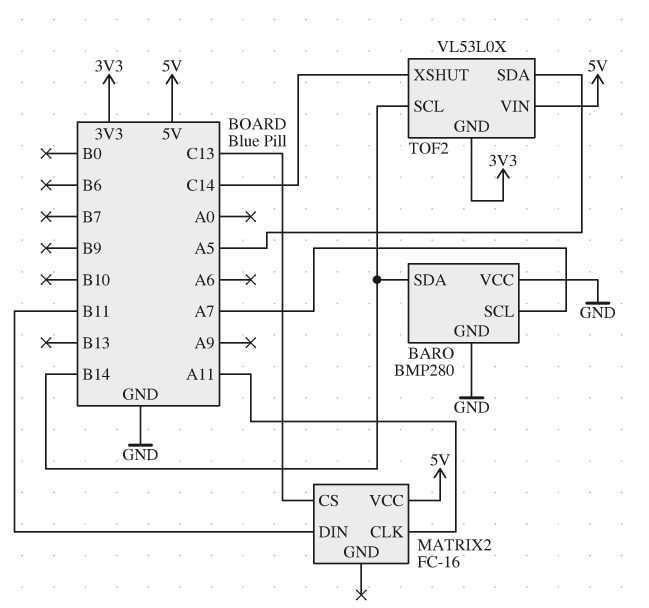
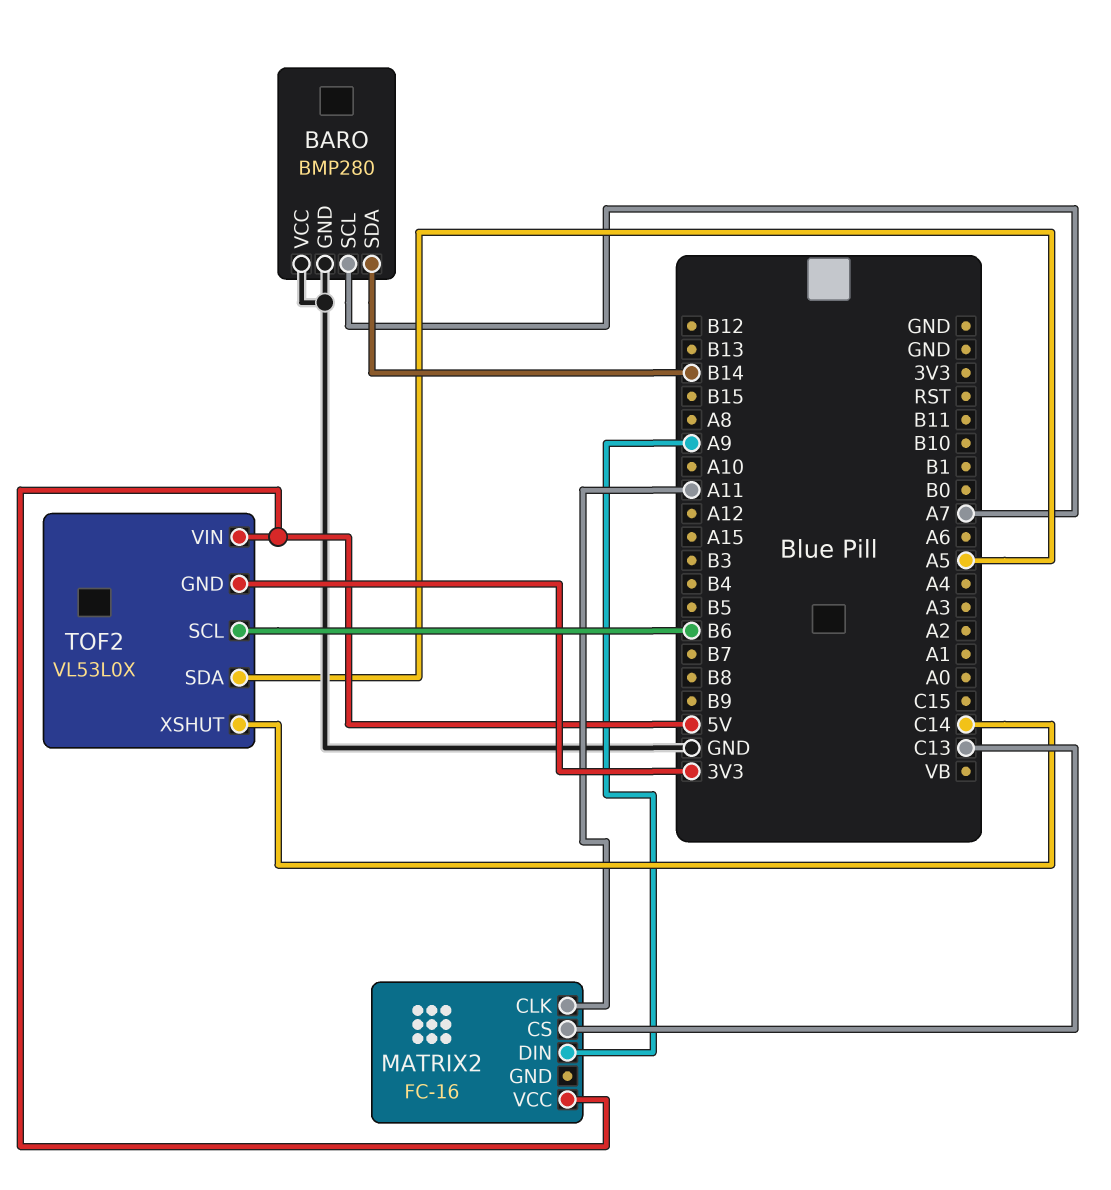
MATRIX2 pin DIN: B11 -> A9
TOF2 pin SCL: B14 -> B6

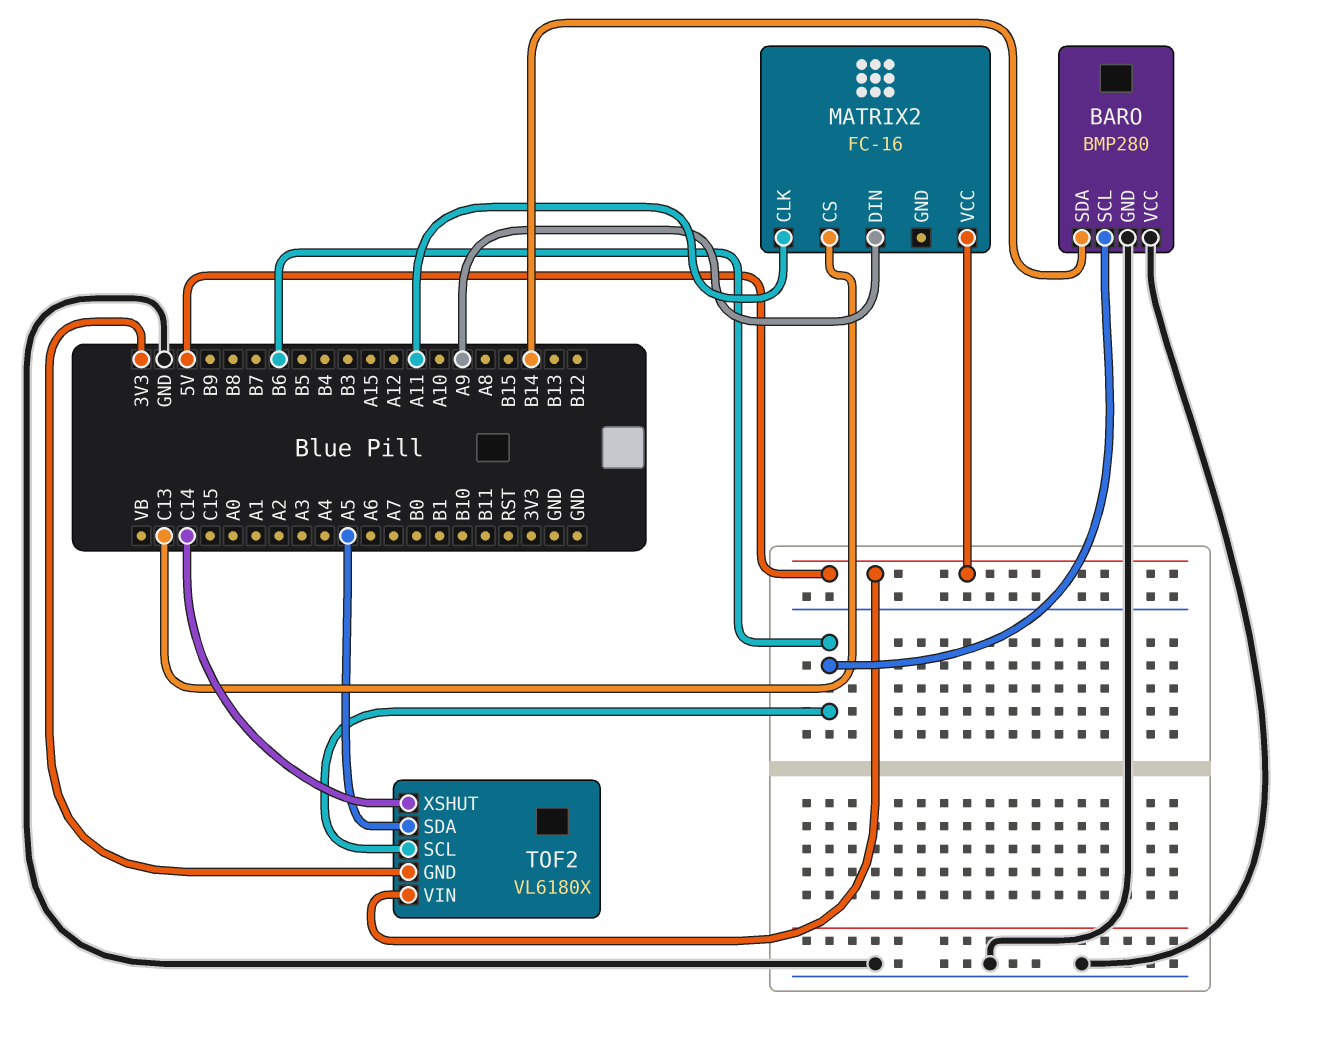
BARO pin SCL: A7 -> B6
TOF2: VL53L0X -> VL6180X

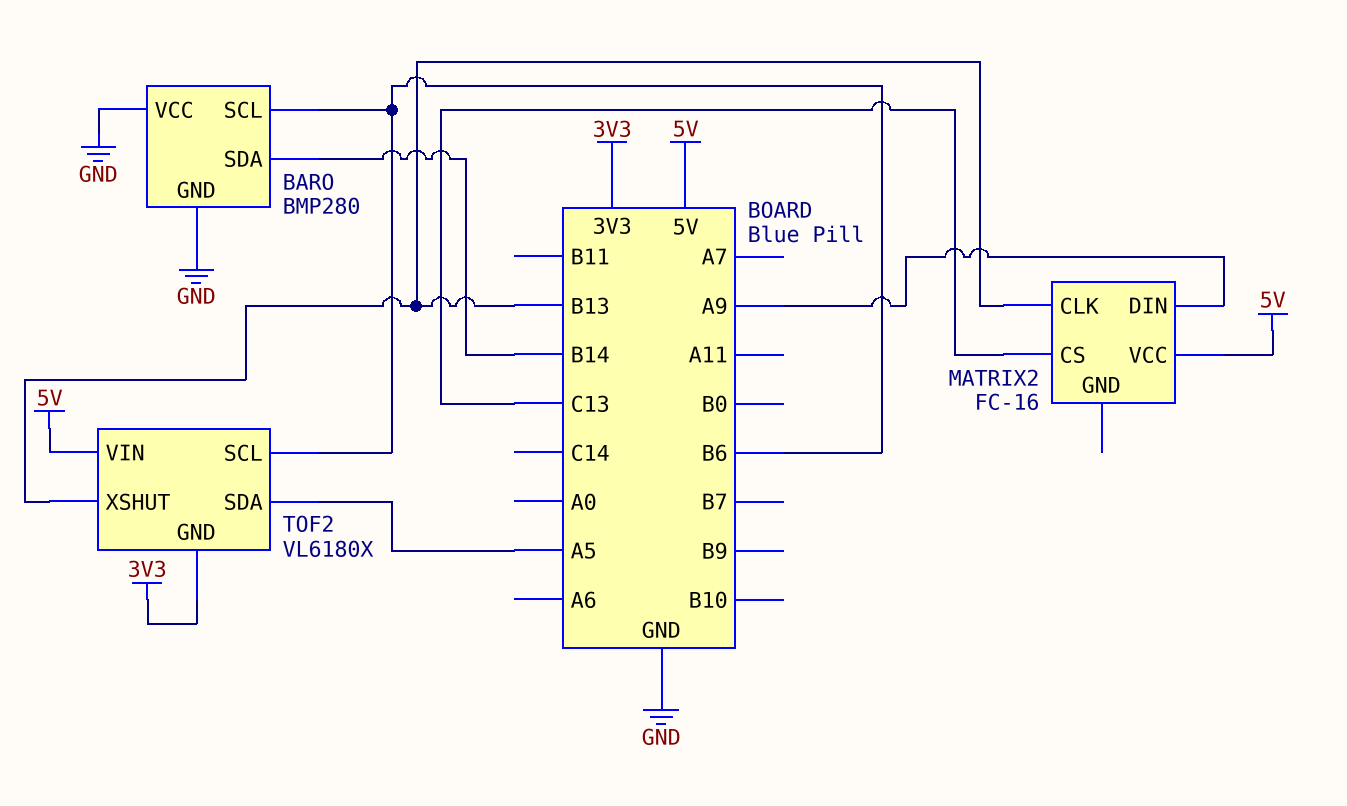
MATRIX2 pin CLK: A11 -> B13
TOF2 pin XSHUT: C14 -> B13

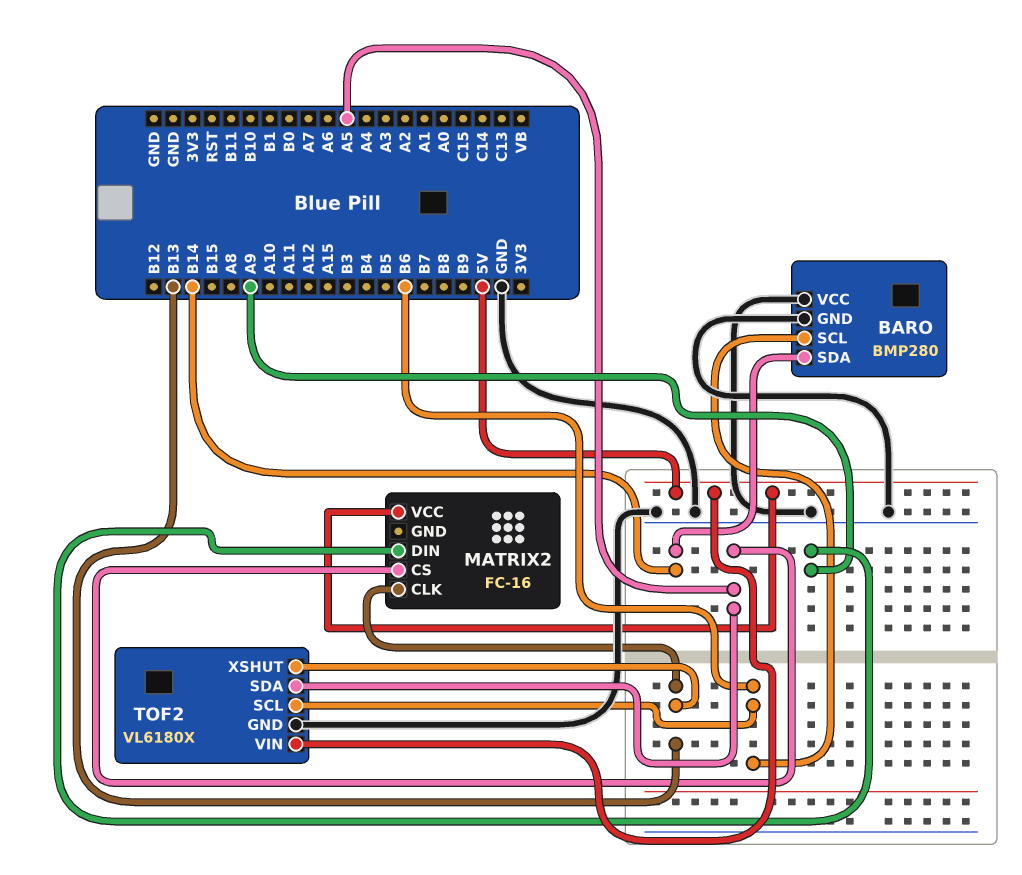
MATRIX2 pin CS: C13 -> A5
TOF2 pin GND: 3V3 -> GND

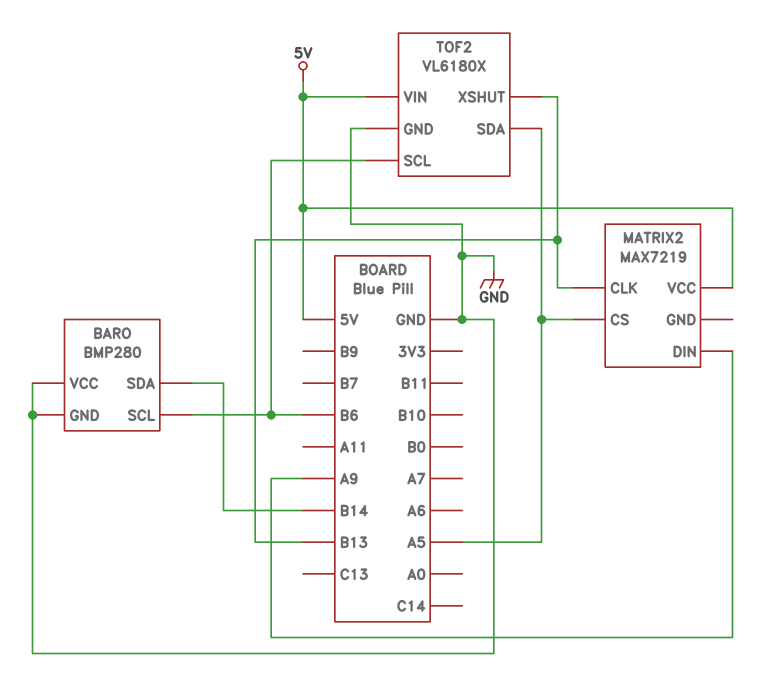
MATRIX2: FC-16 -> MAX7219

